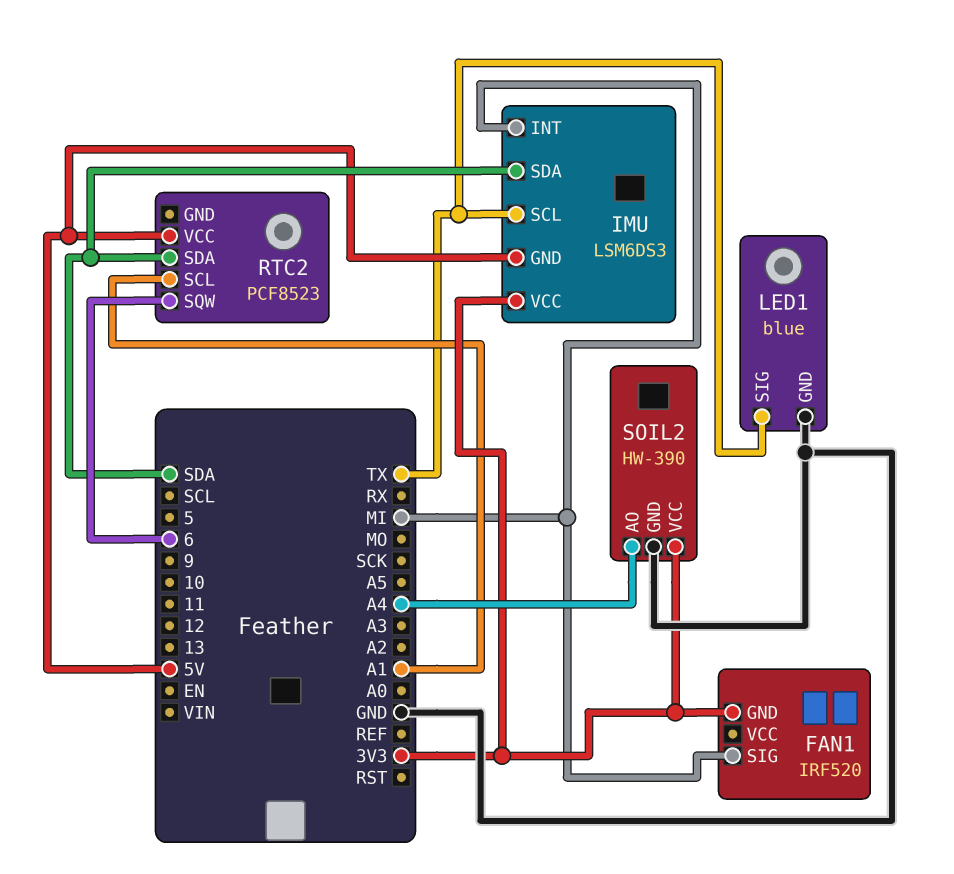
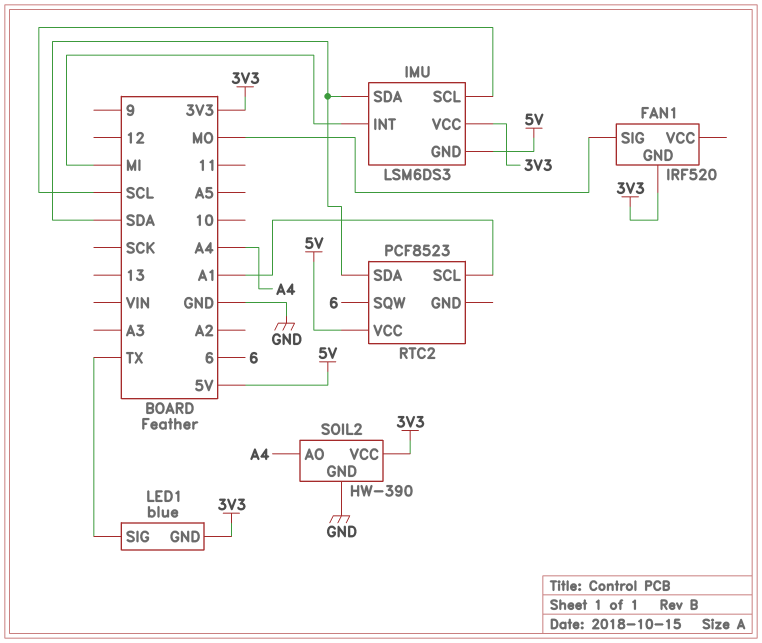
FAN1 pin SIG: MI -> MO
IMU pin SCL: TX -> SCL
LED1 pin GND: GND -> 3V3

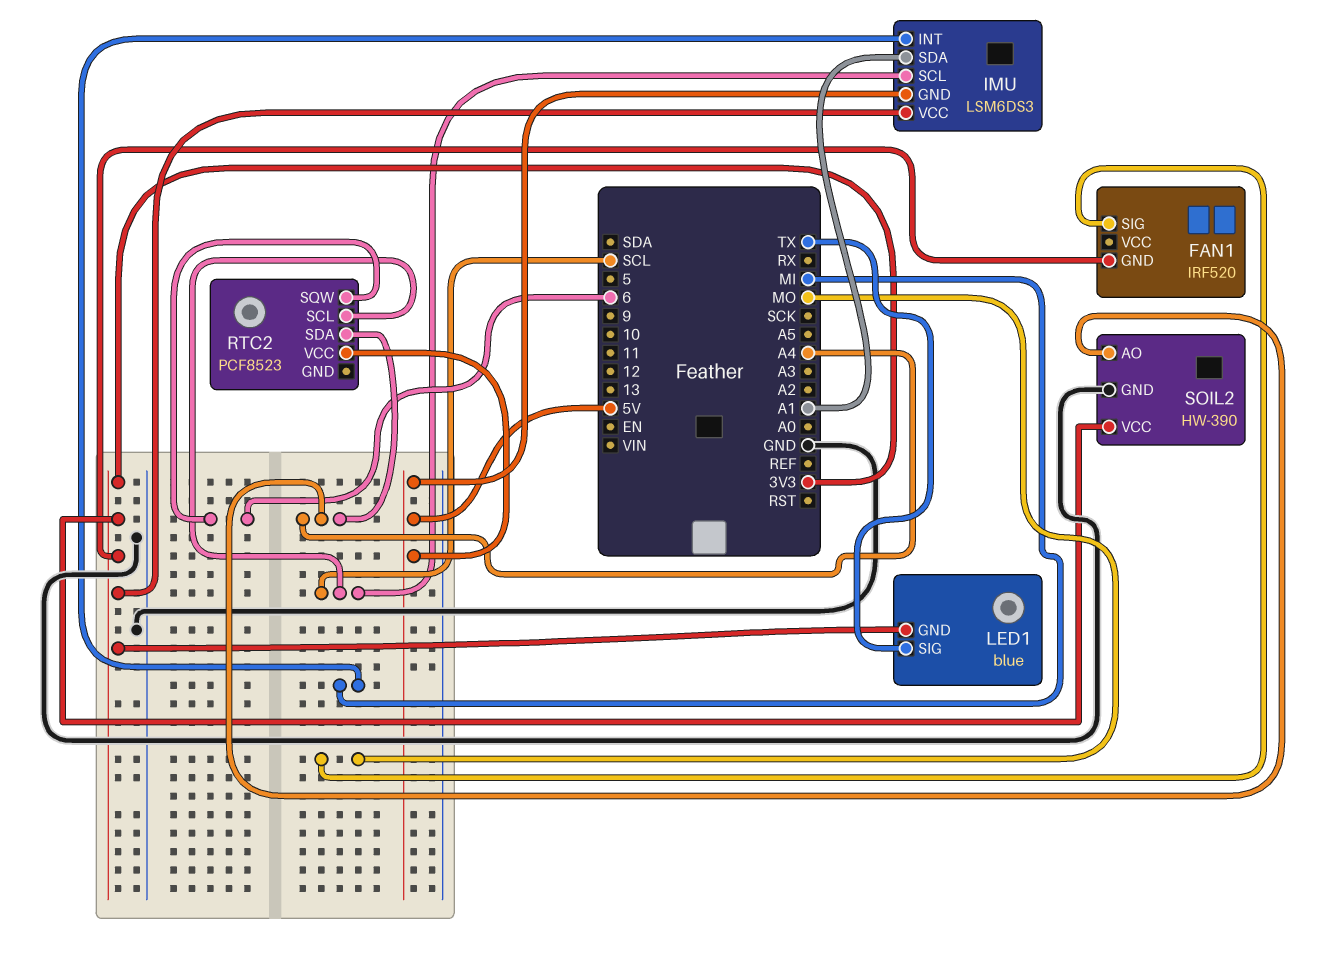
IMU pin SDA: SDA -> A1
RTC2 pin SCL: A1 -> SCL
RTC2 pin SDA: SDA -> A4

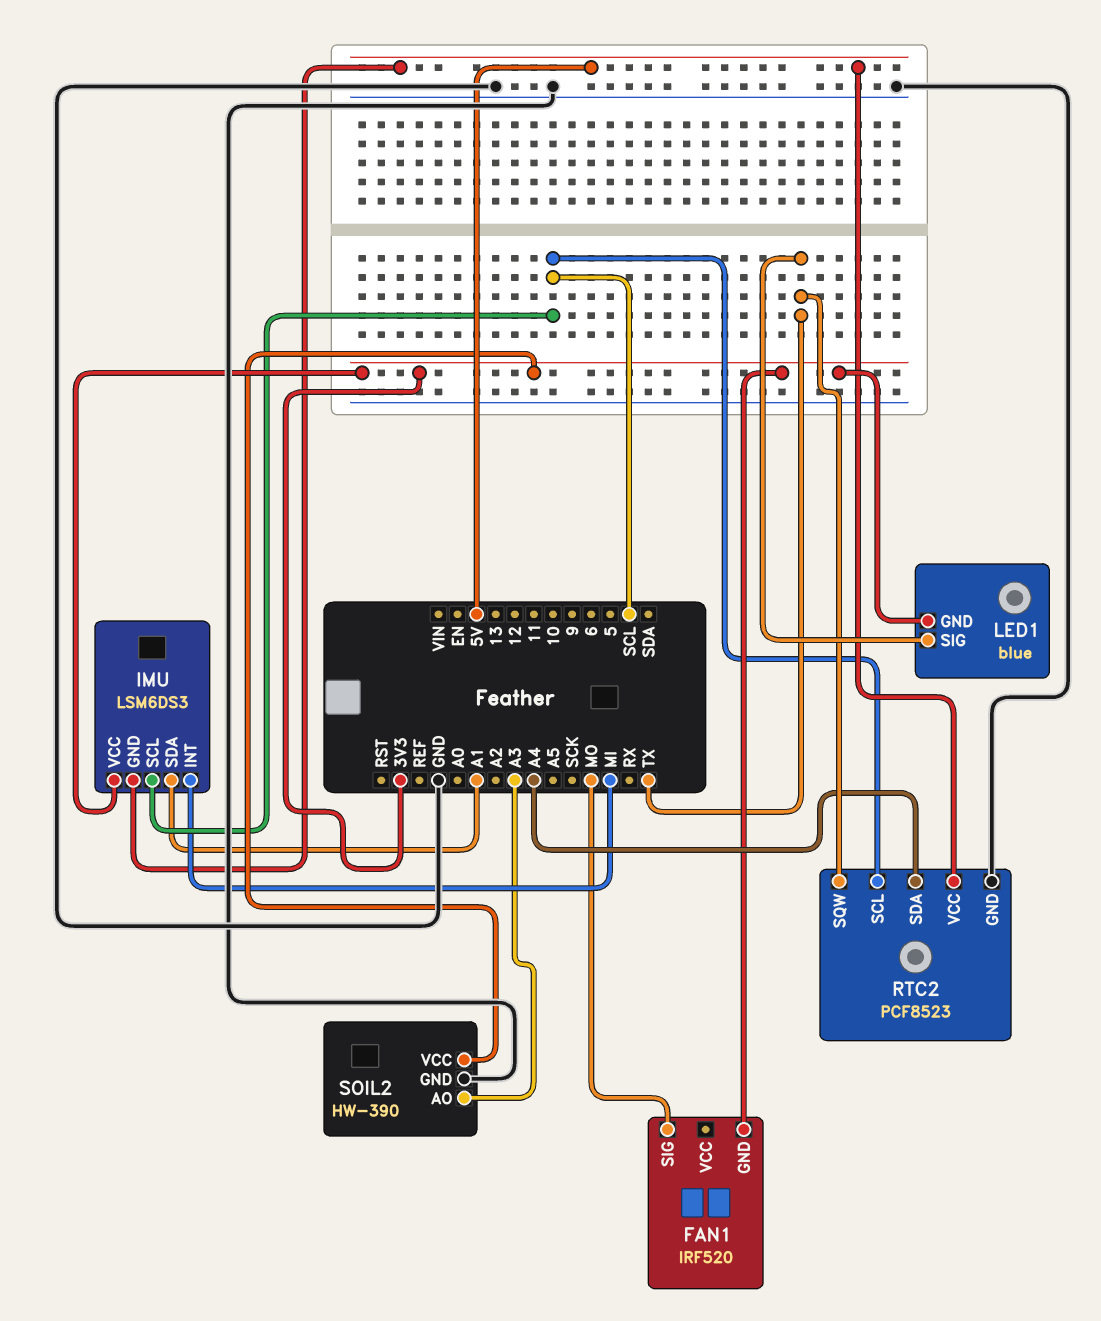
RTC2 pin GND: none -> GND
RTC2 pin SQW: 6 -> TX
SOIL2 pin AO: A4 -> A3

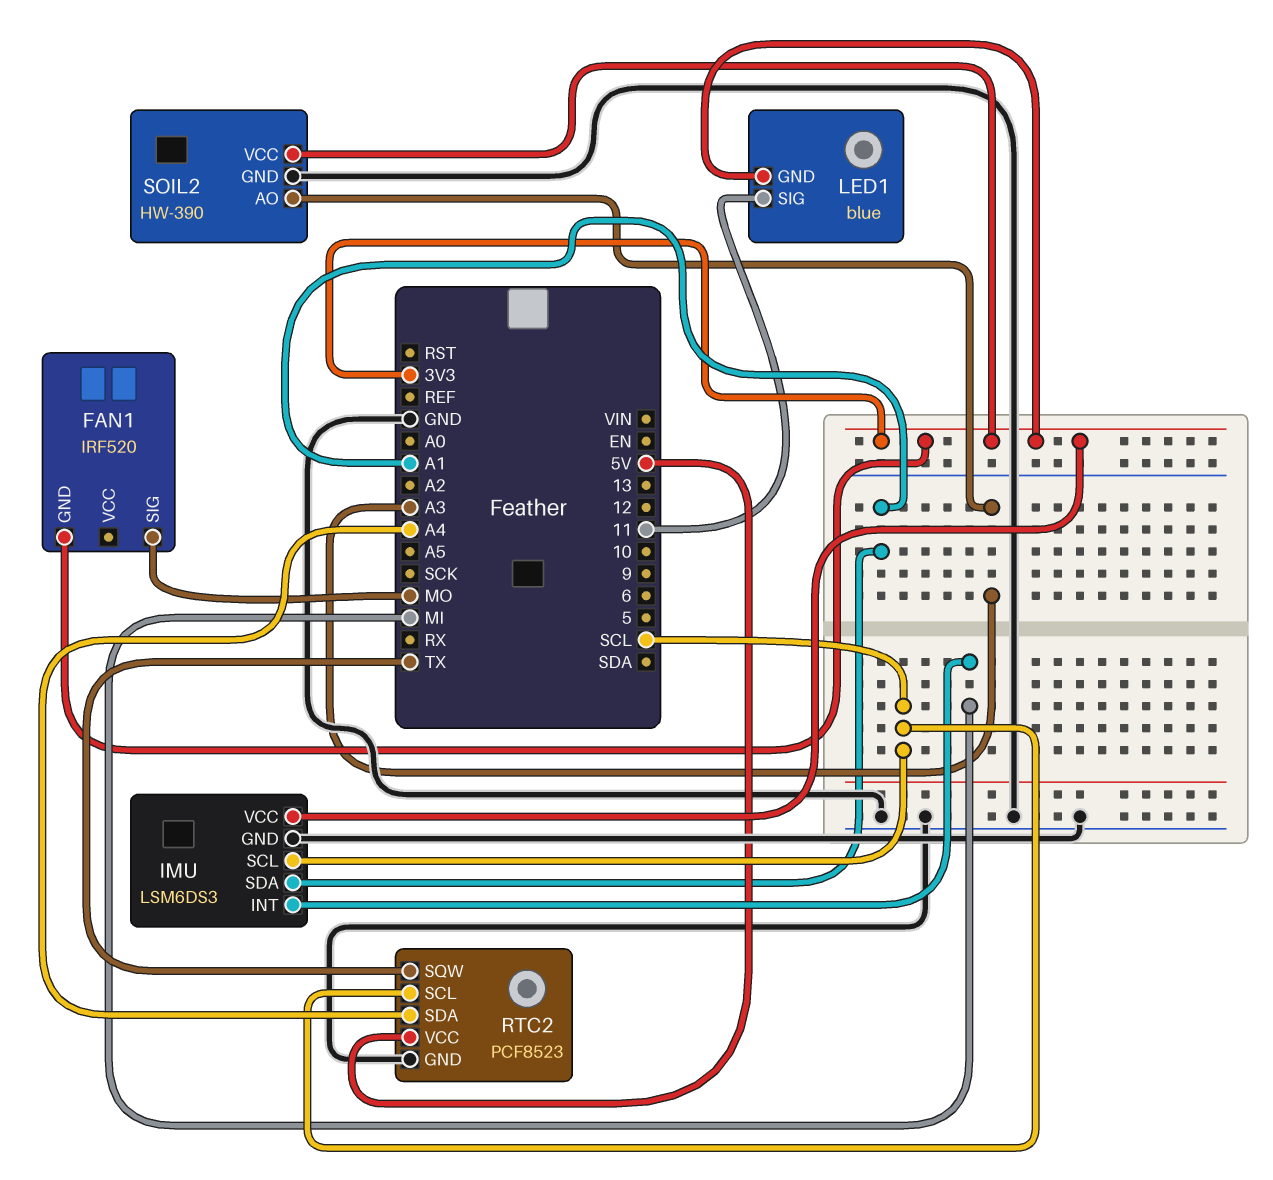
IMU pin GND: 5V -> GND
LED1 pin SIG: TX -> 11

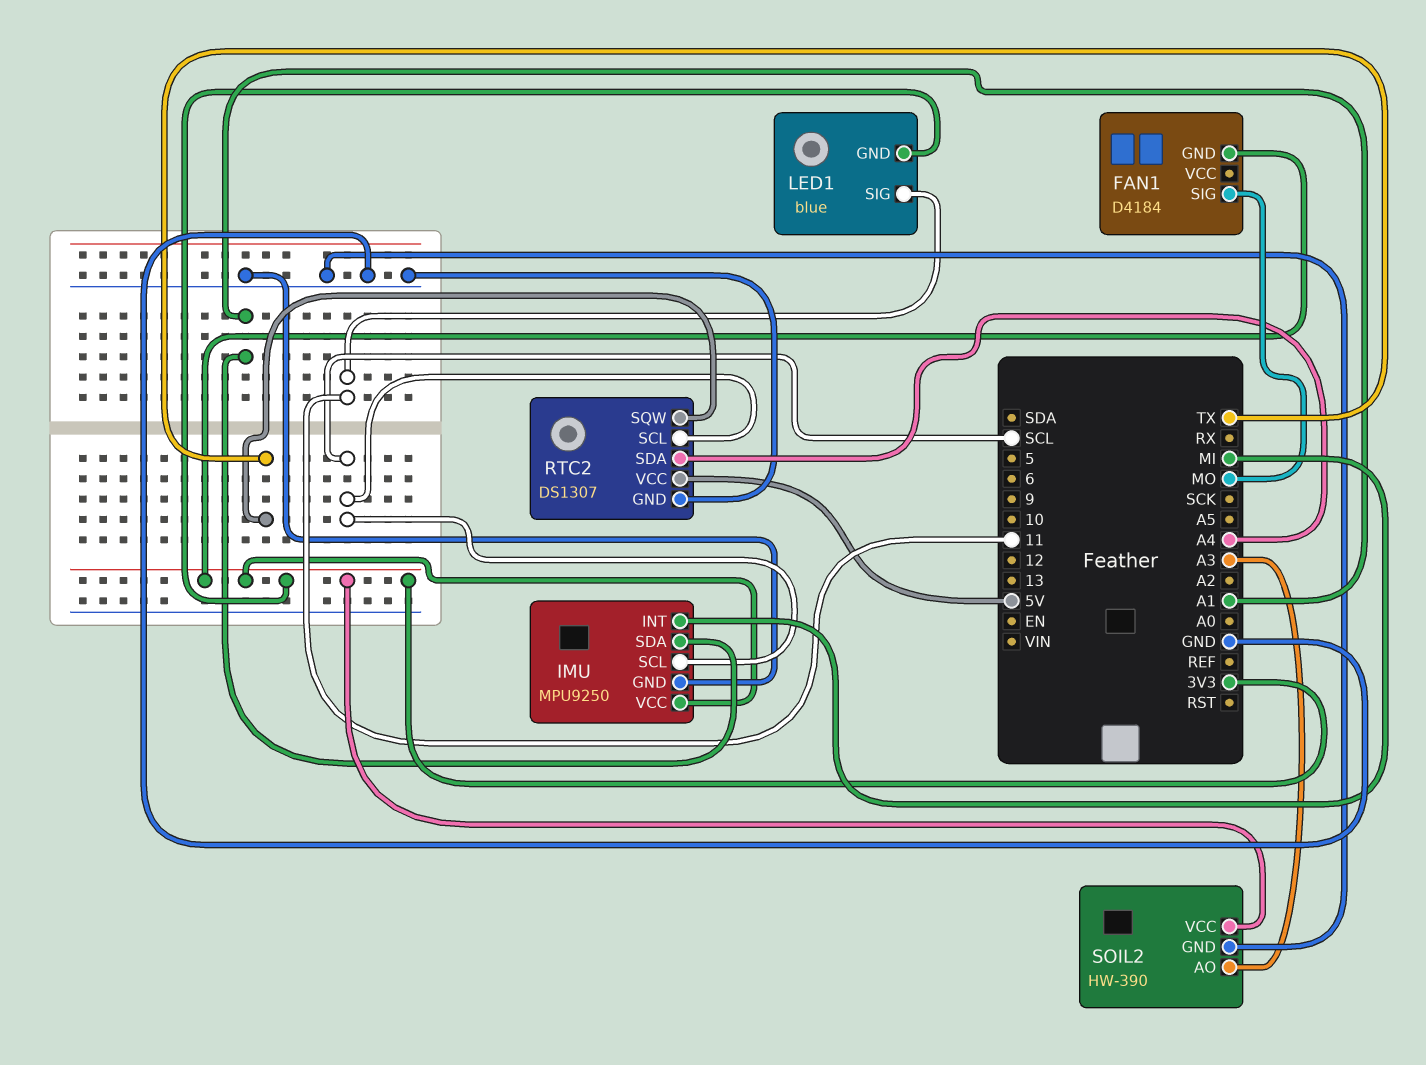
FAN1: IRF520 -> D4184
IMU: LSM6DS3 -> MPU9250
RTC2: PCF8523 -> DS1307

